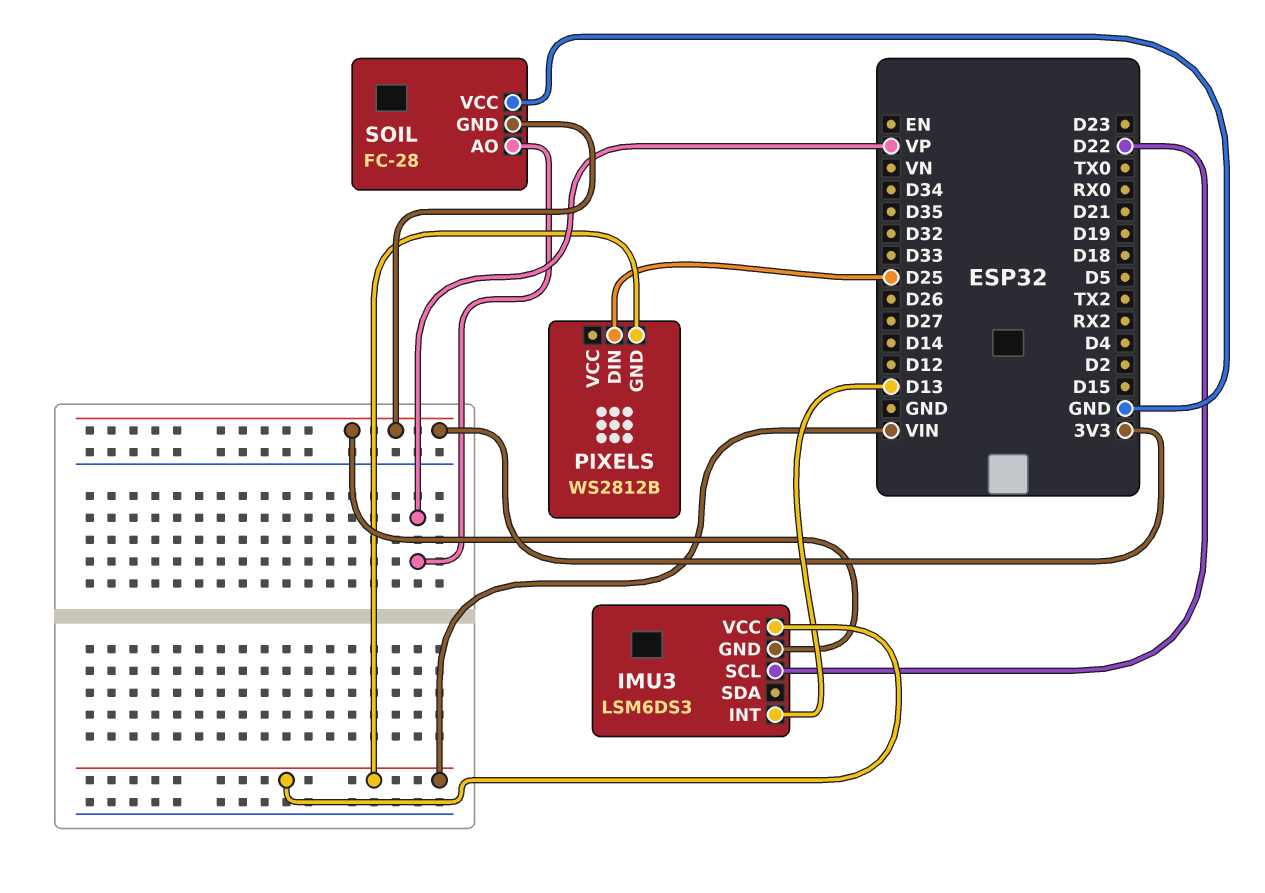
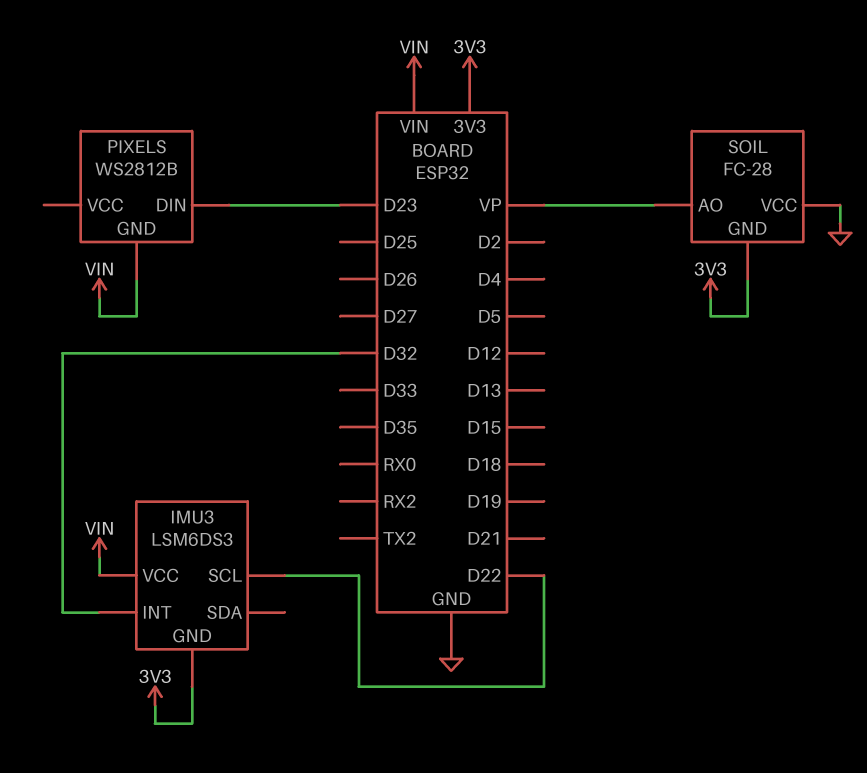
IMU3 pin INT: D13 -> D32
PIXELS pin DIN: D25 -> D23

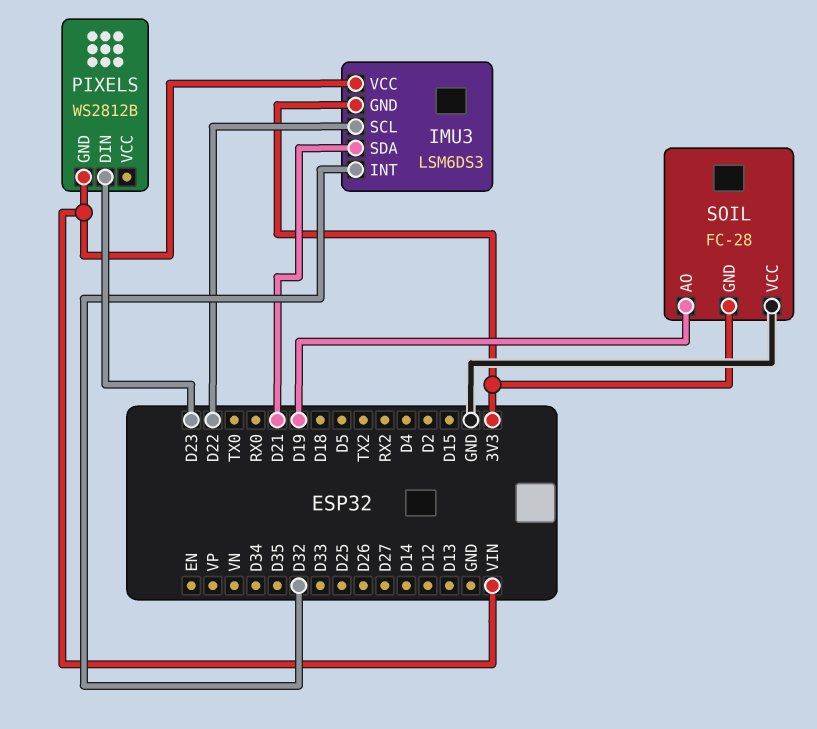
IMU3 pin SDA: none -> D21
SOIL pin AO: VP -> D19

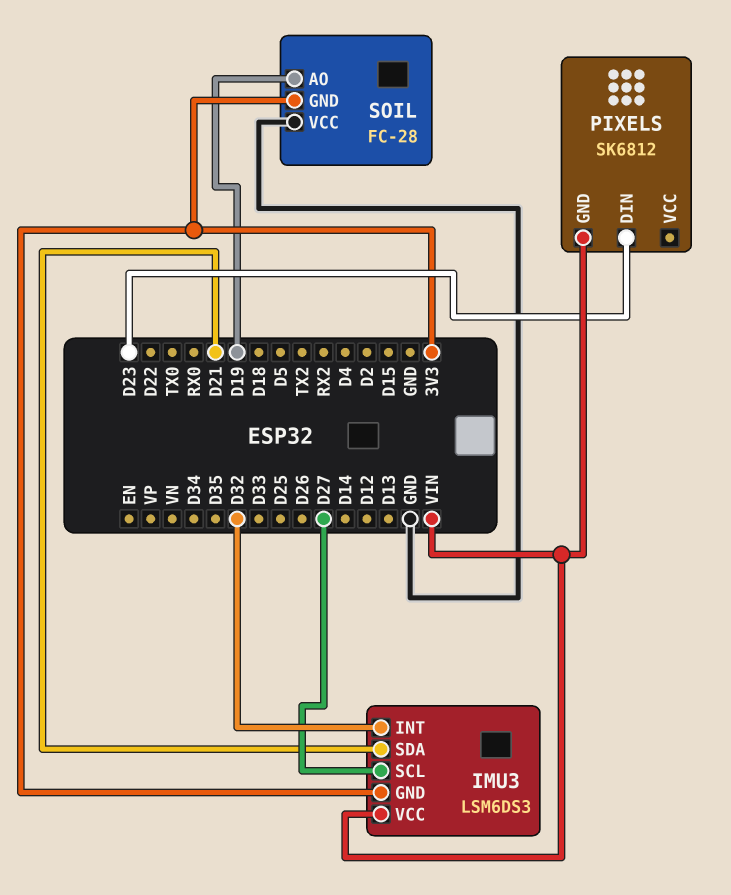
IMU3 pin SCL: D22 -> D27
PIXELS: WS2812B -> SK6812

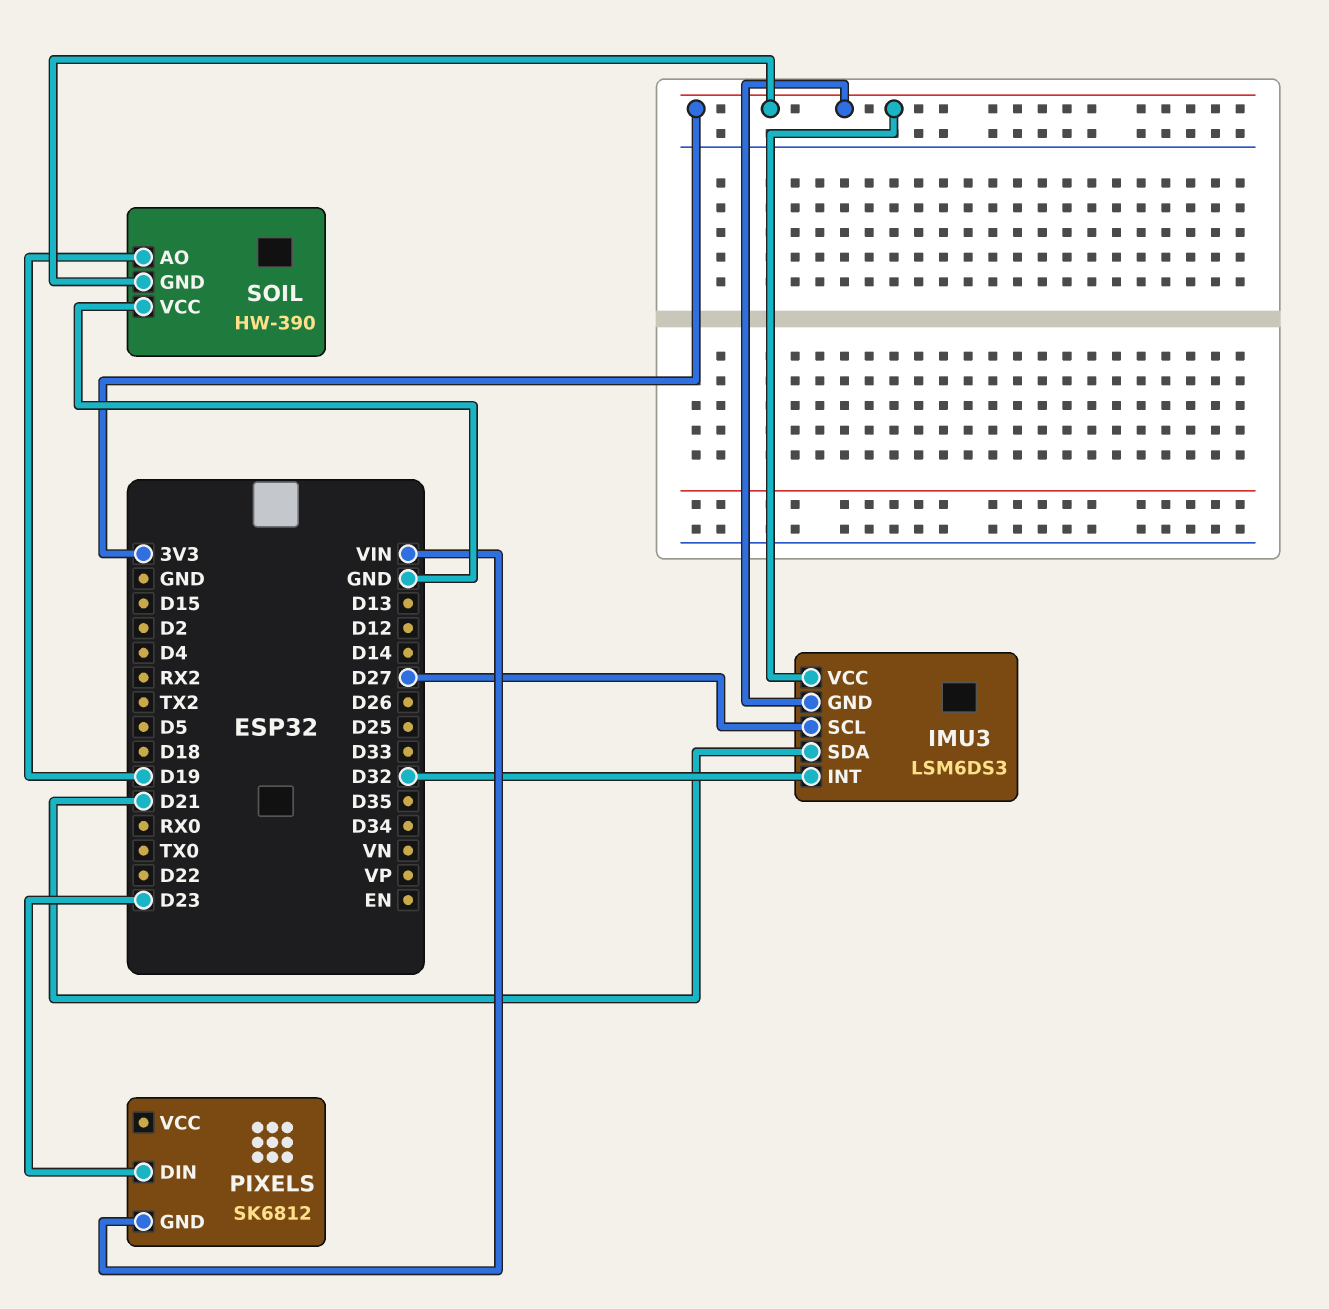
IMU3 pin VCC: VIN -> 3V3
SOIL: FC-28 -> HW-390

